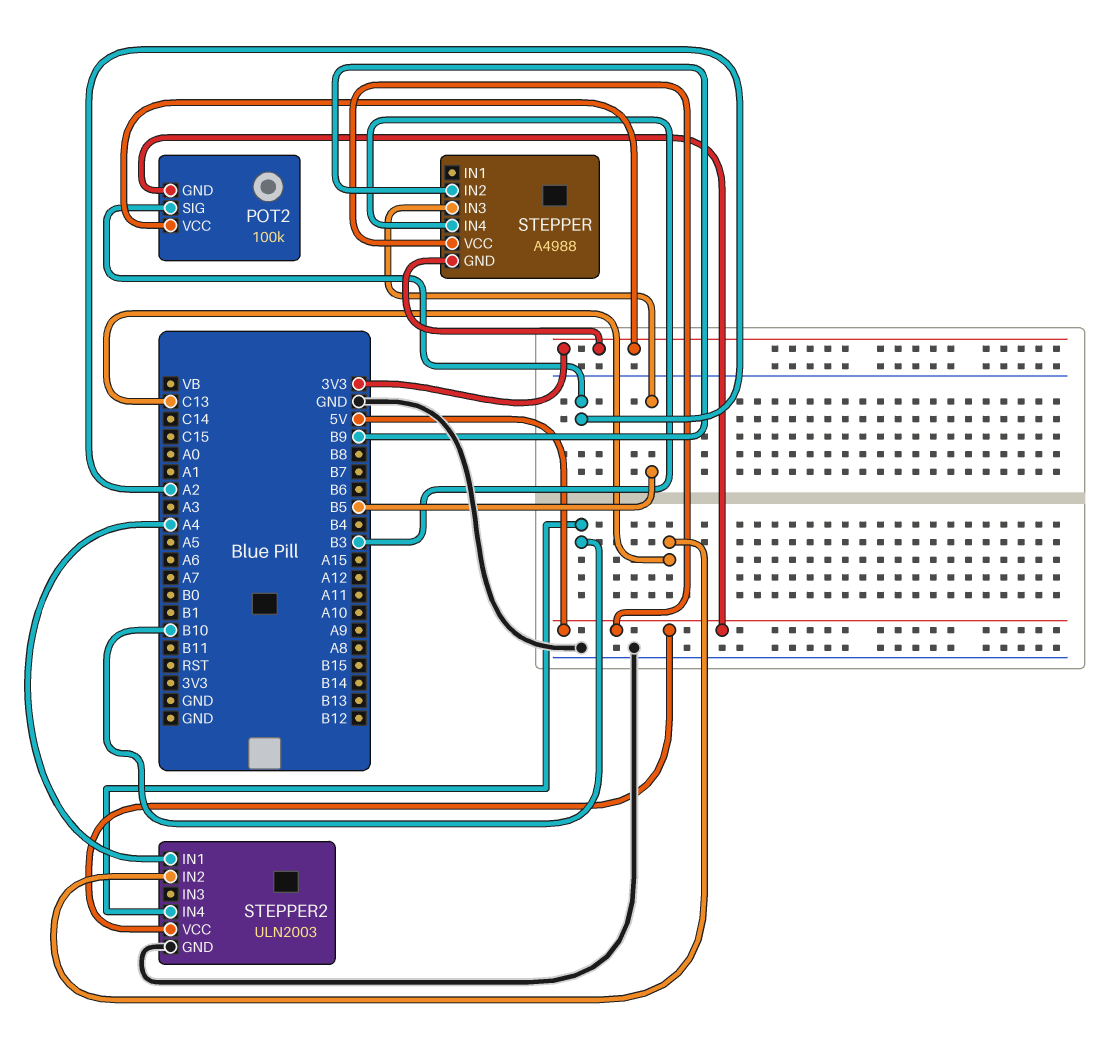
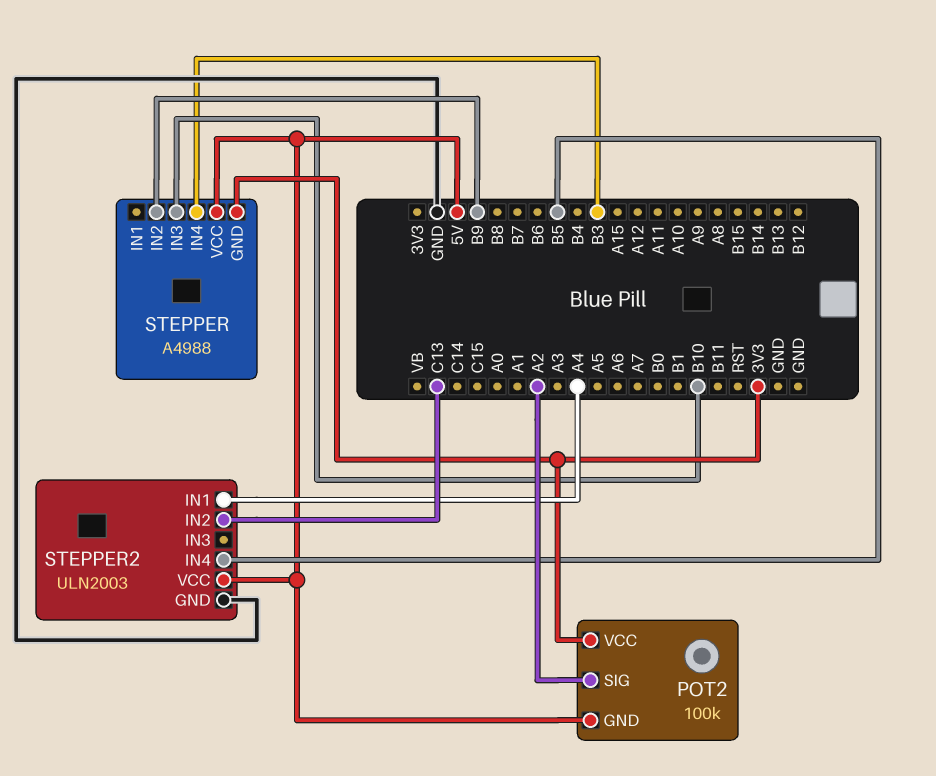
STEPPER pin IN3: B5 -> B10
STEPPER2 pin IN4: B10 -> B5

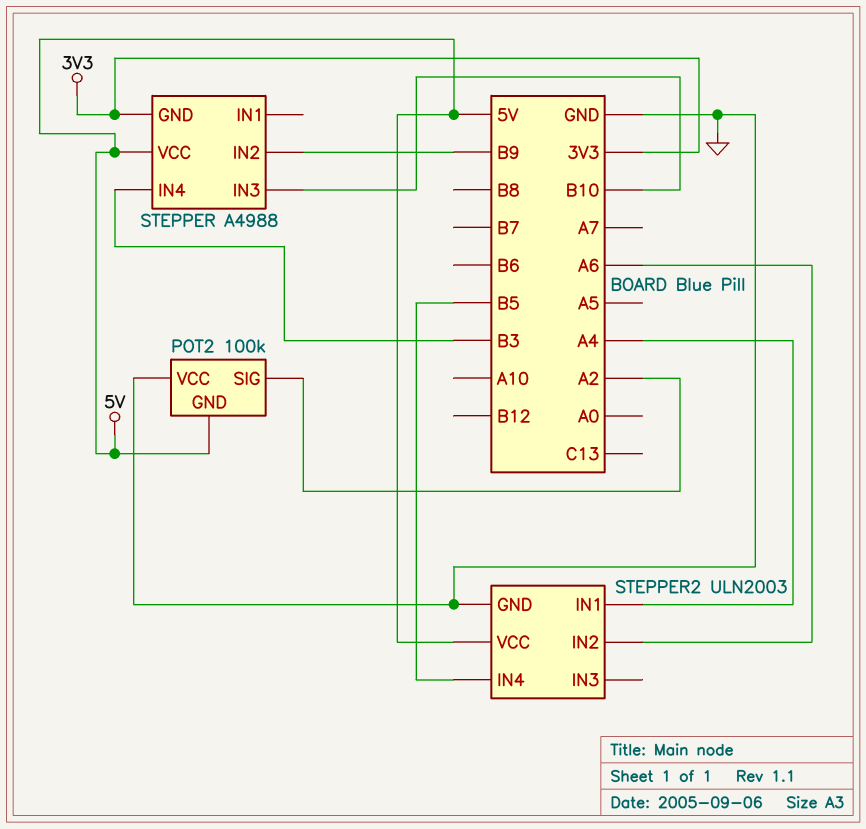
POT2 pin VCC: 3V3 -> GND
STEPPER2 pin IN2: C13 -> A6

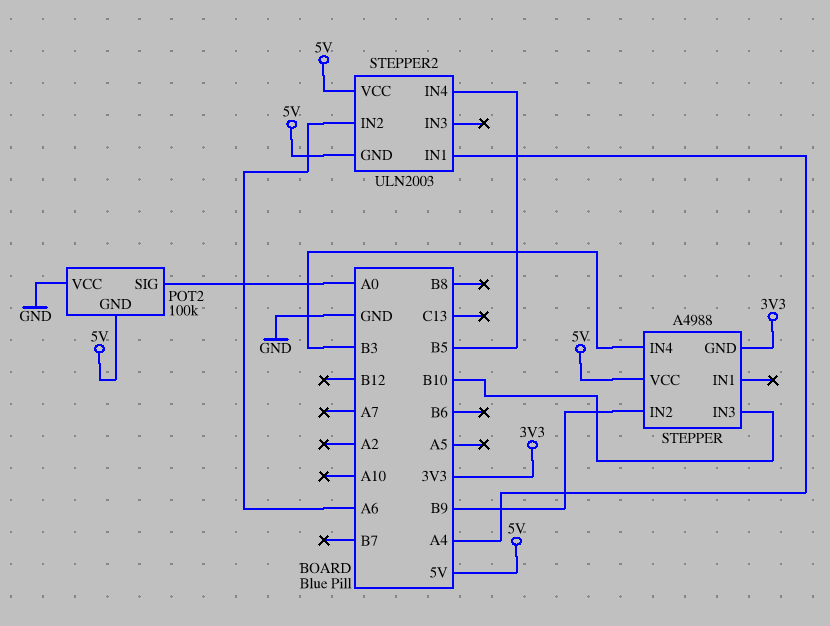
POT2 pin SIG: A2 -> A0
STEPPER2 pin GND: GND -> 5V

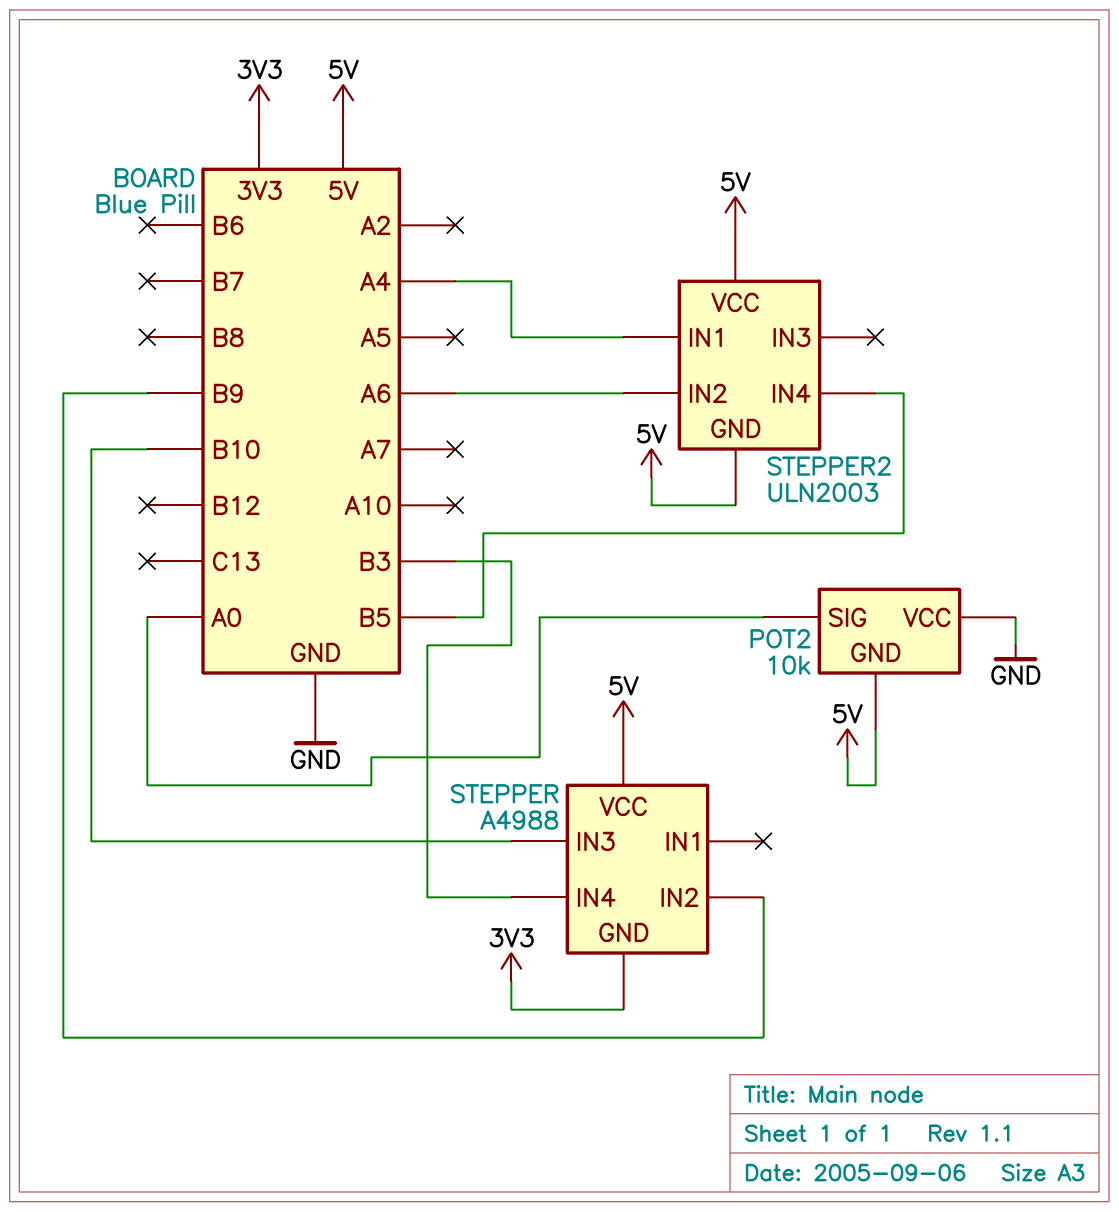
POT2: 100k -> 10k

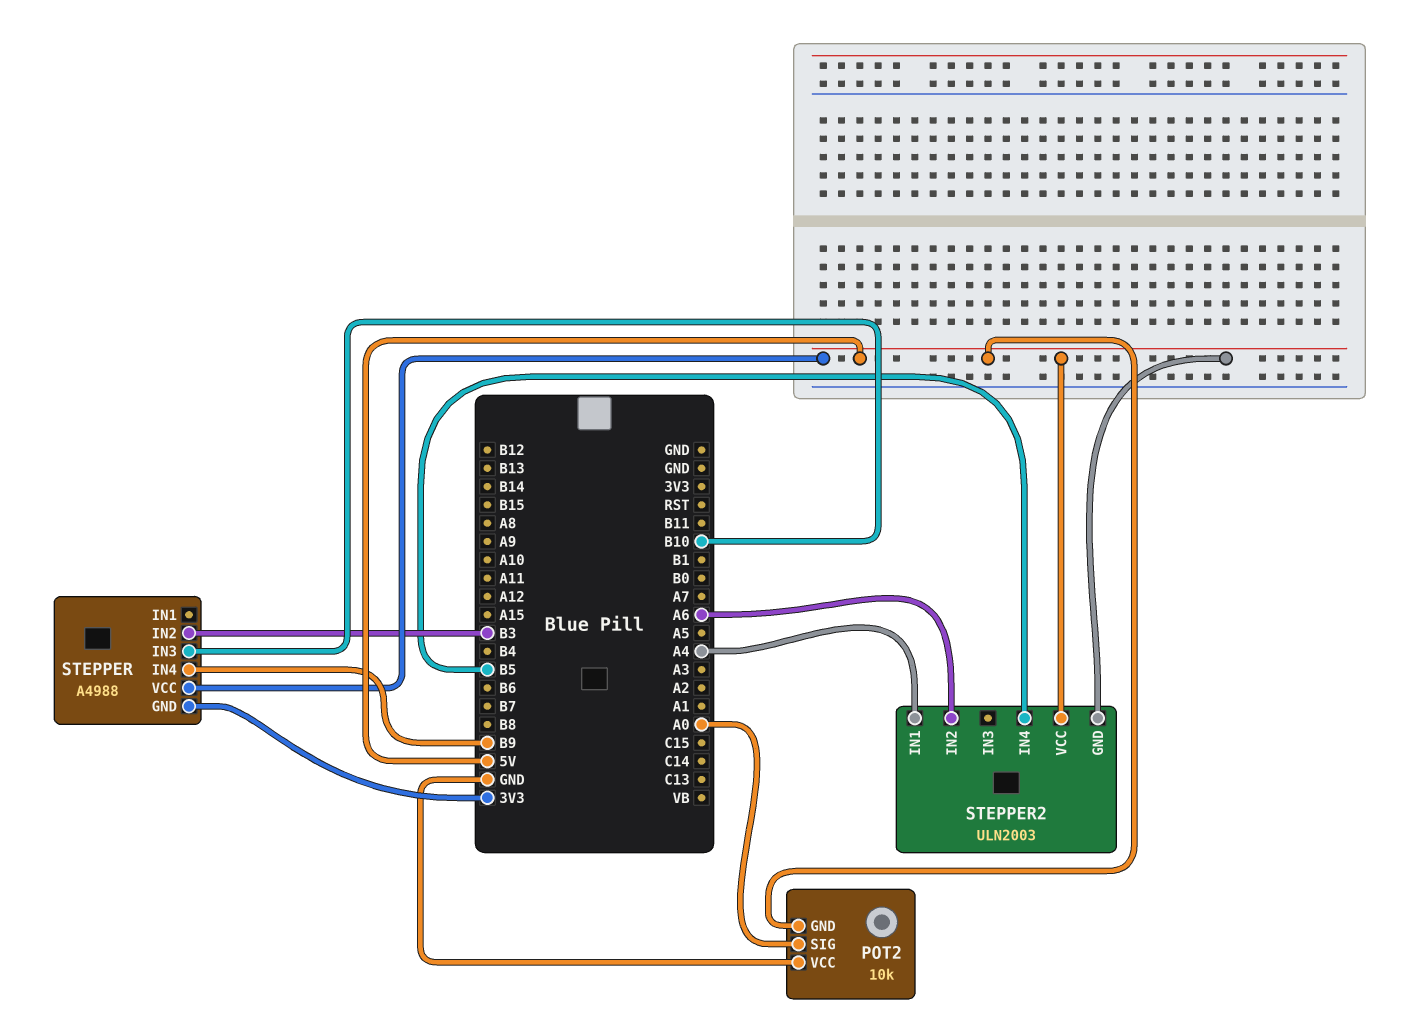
STEPPER pin IN2: B9 -> B3
STEPPER pin IN4: B3 -> B9

